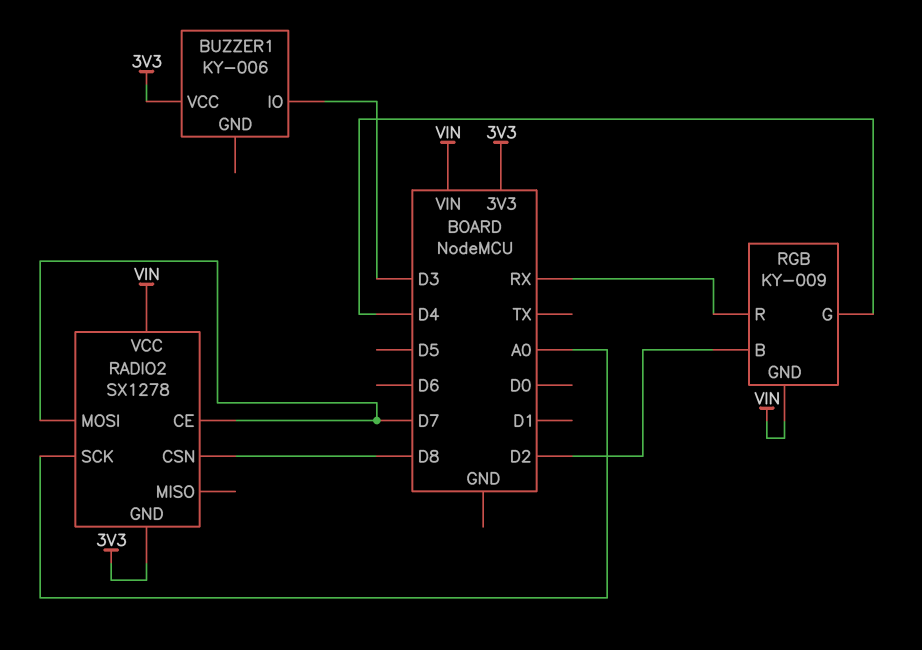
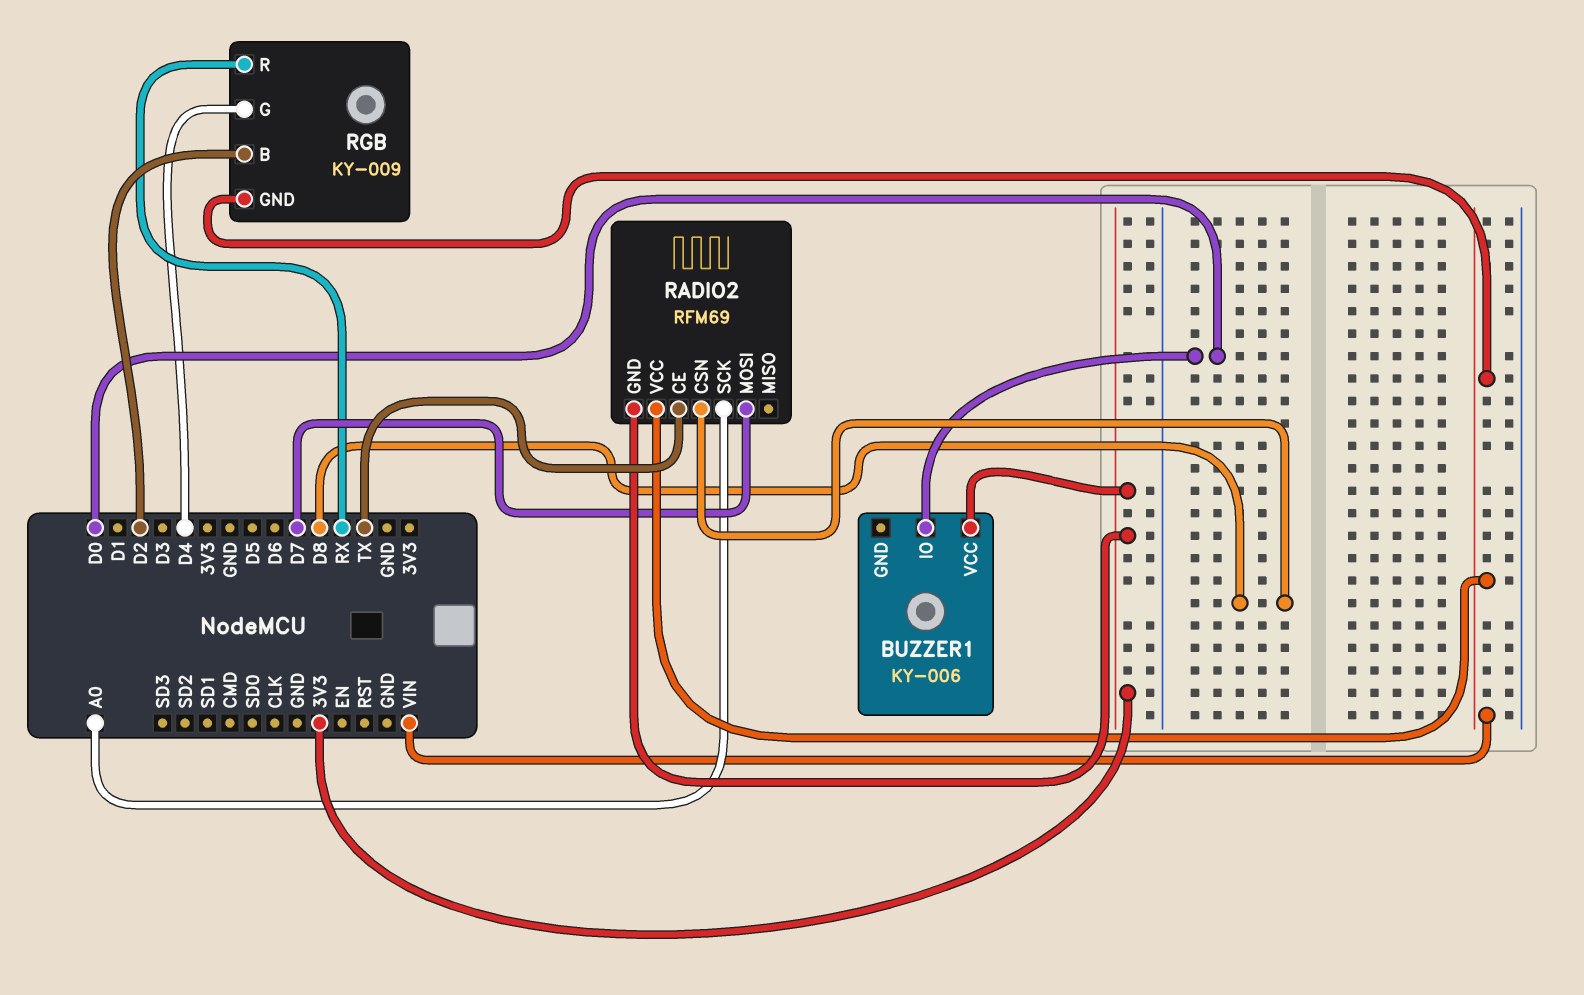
BUZZER1 pin IO: D3 -> D0
RADIO2: SX1278 -> RFM69
RADIO2 pin CE: D7 -> TX

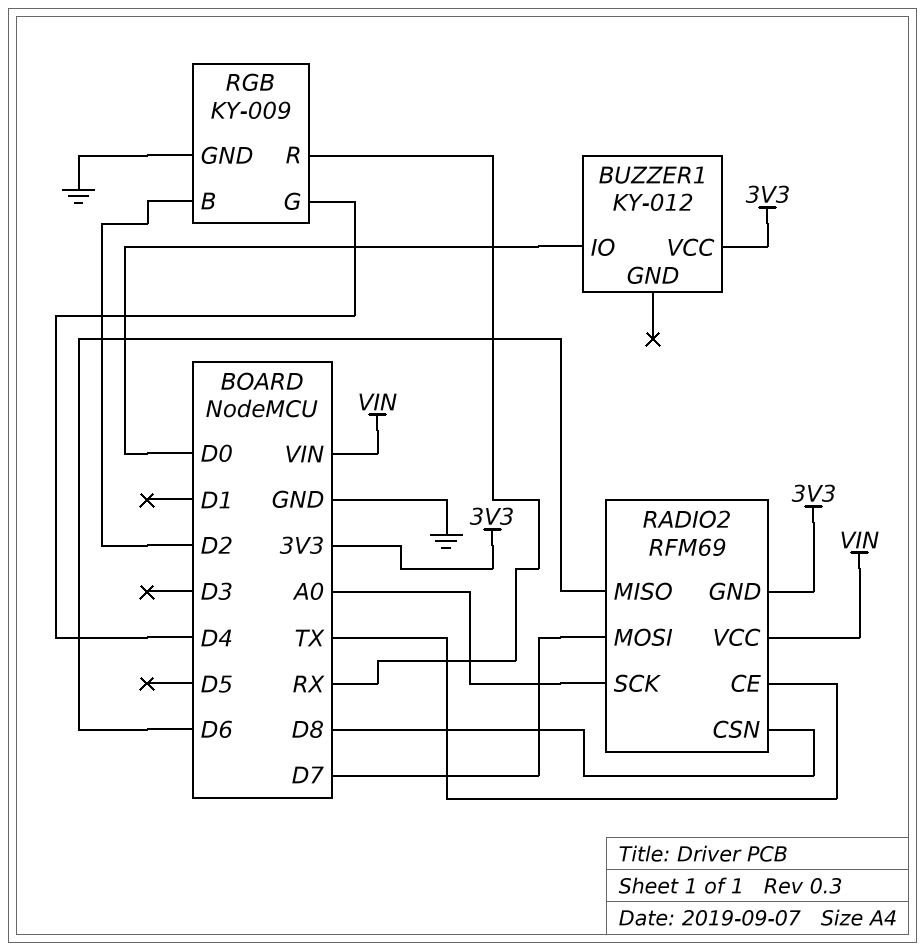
BUZZER1: KY-006 -> KY-012
RADIO2 pin MISO: none -> D6
RGB pin GND: VIN -> GND

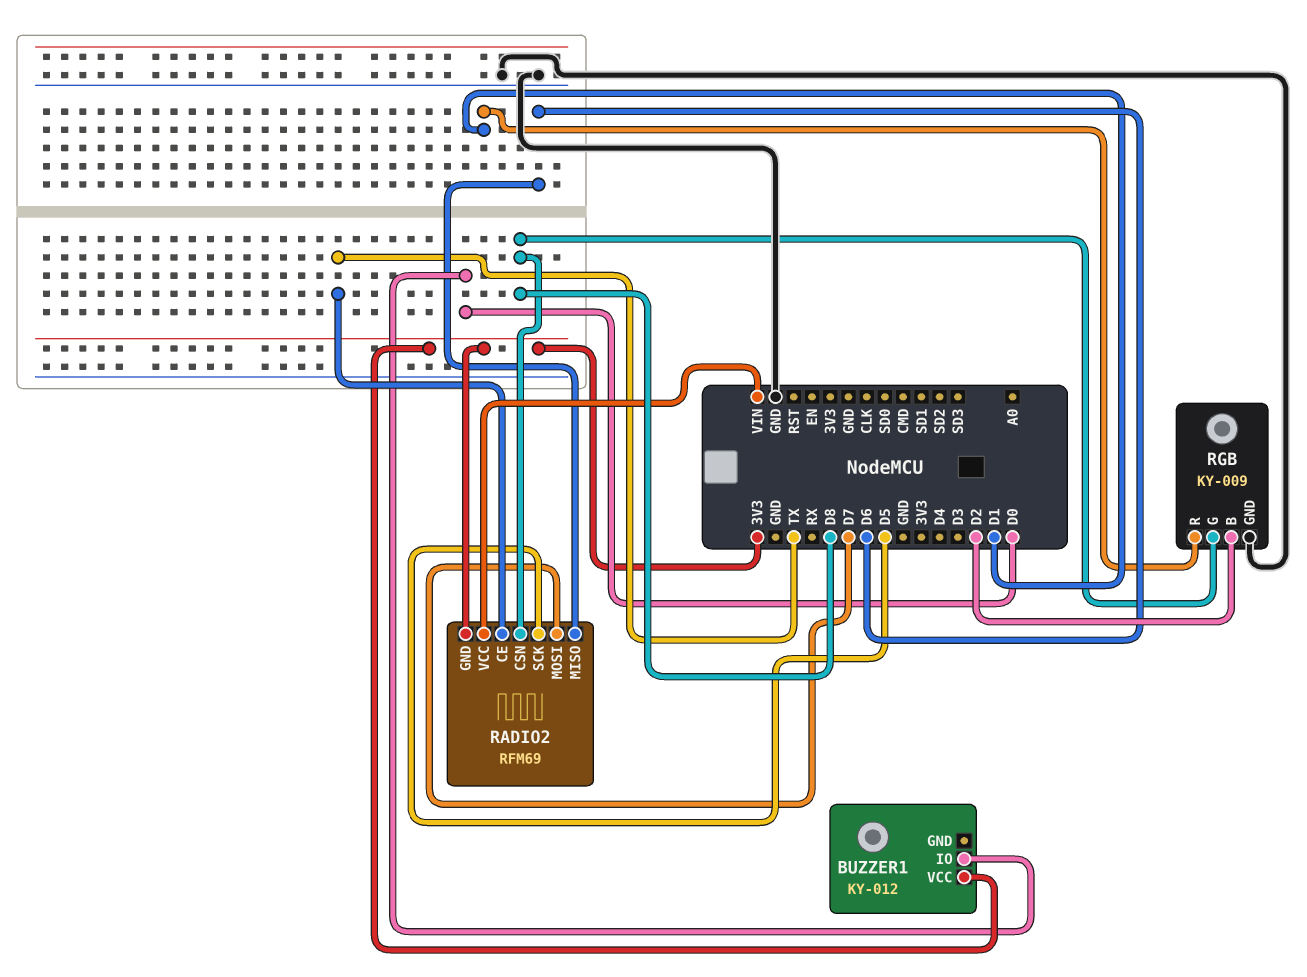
RADIO2 pin SCK: A0 -> D5
RGB pin G: D4 -> D8
RGB pin R: RX -> D1

